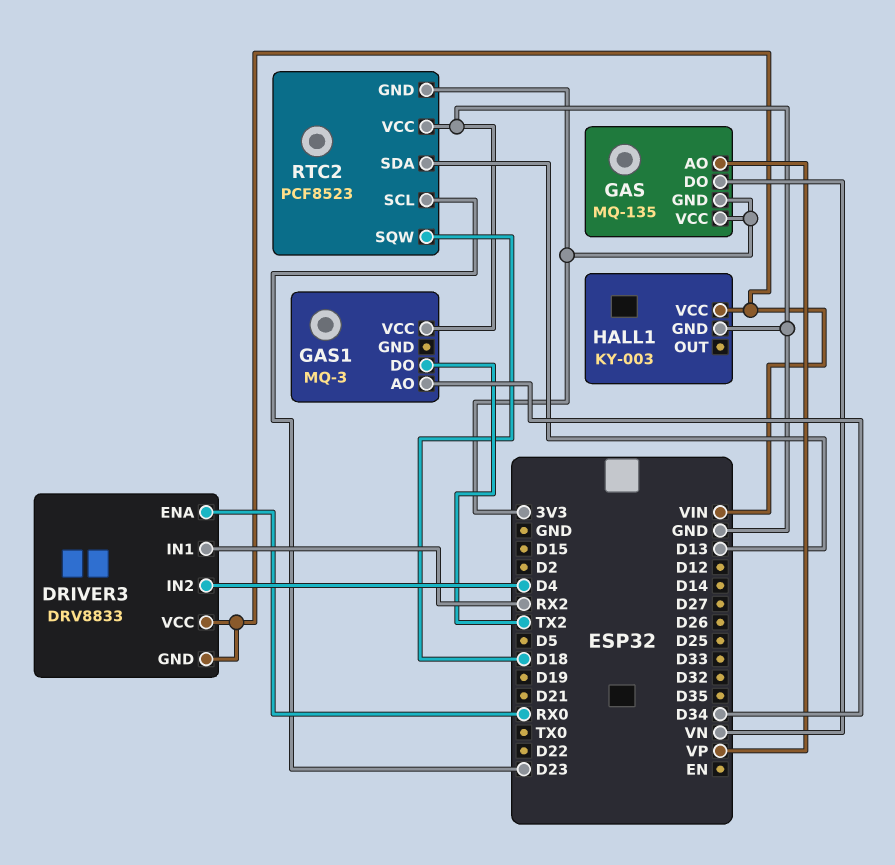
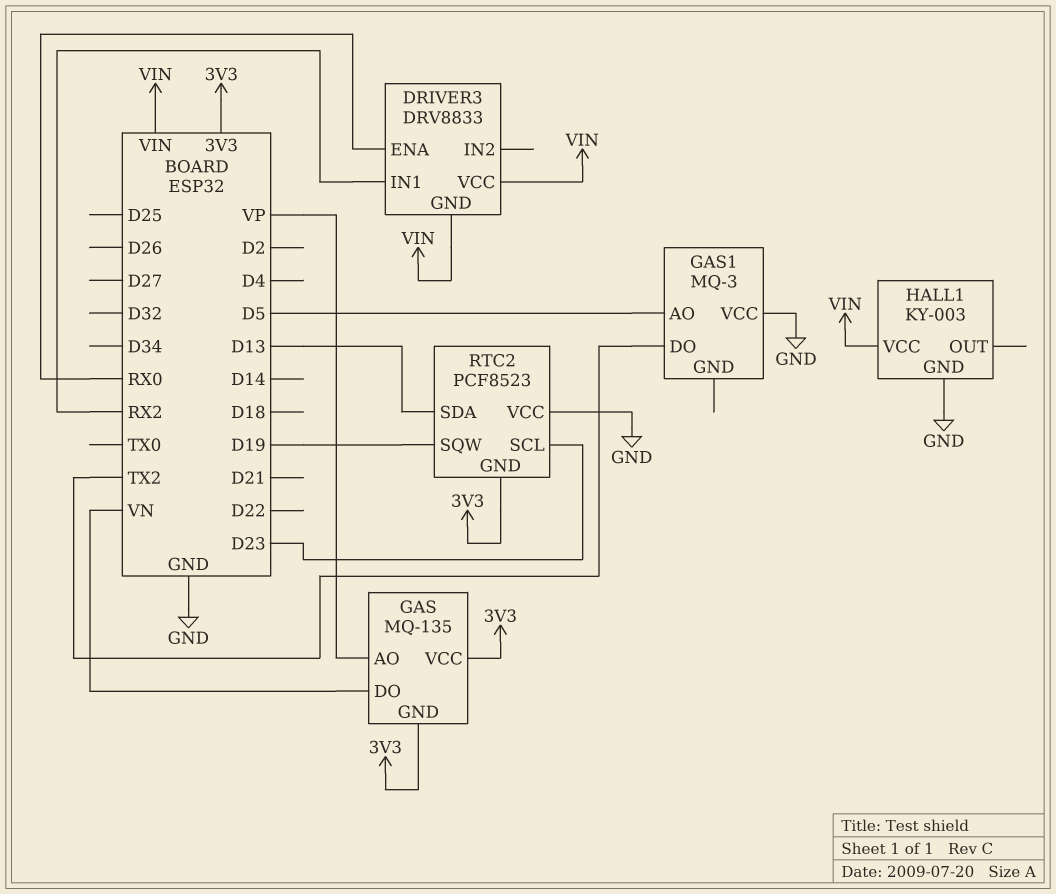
DRIVER3 pin IN2: D4 -> none
GAS1 pin AO: D34 -> D5
RTC2 pin SQW: D18 -> D19

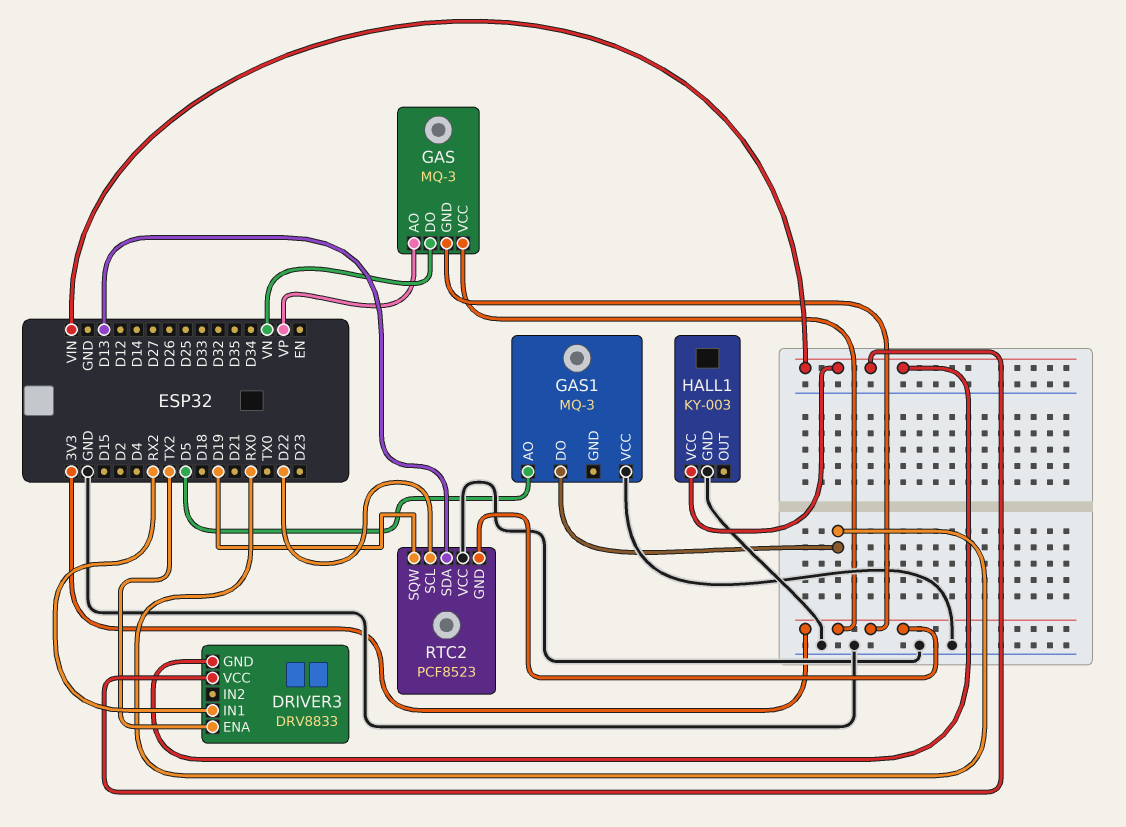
DRIVER3 pin ENA: RX0 -> TX2
GAS: MQ-135 -> MQ-3
GAS1 pin DO: TX2 -> RX0
RTC2 pin SCL: D23 -> D22

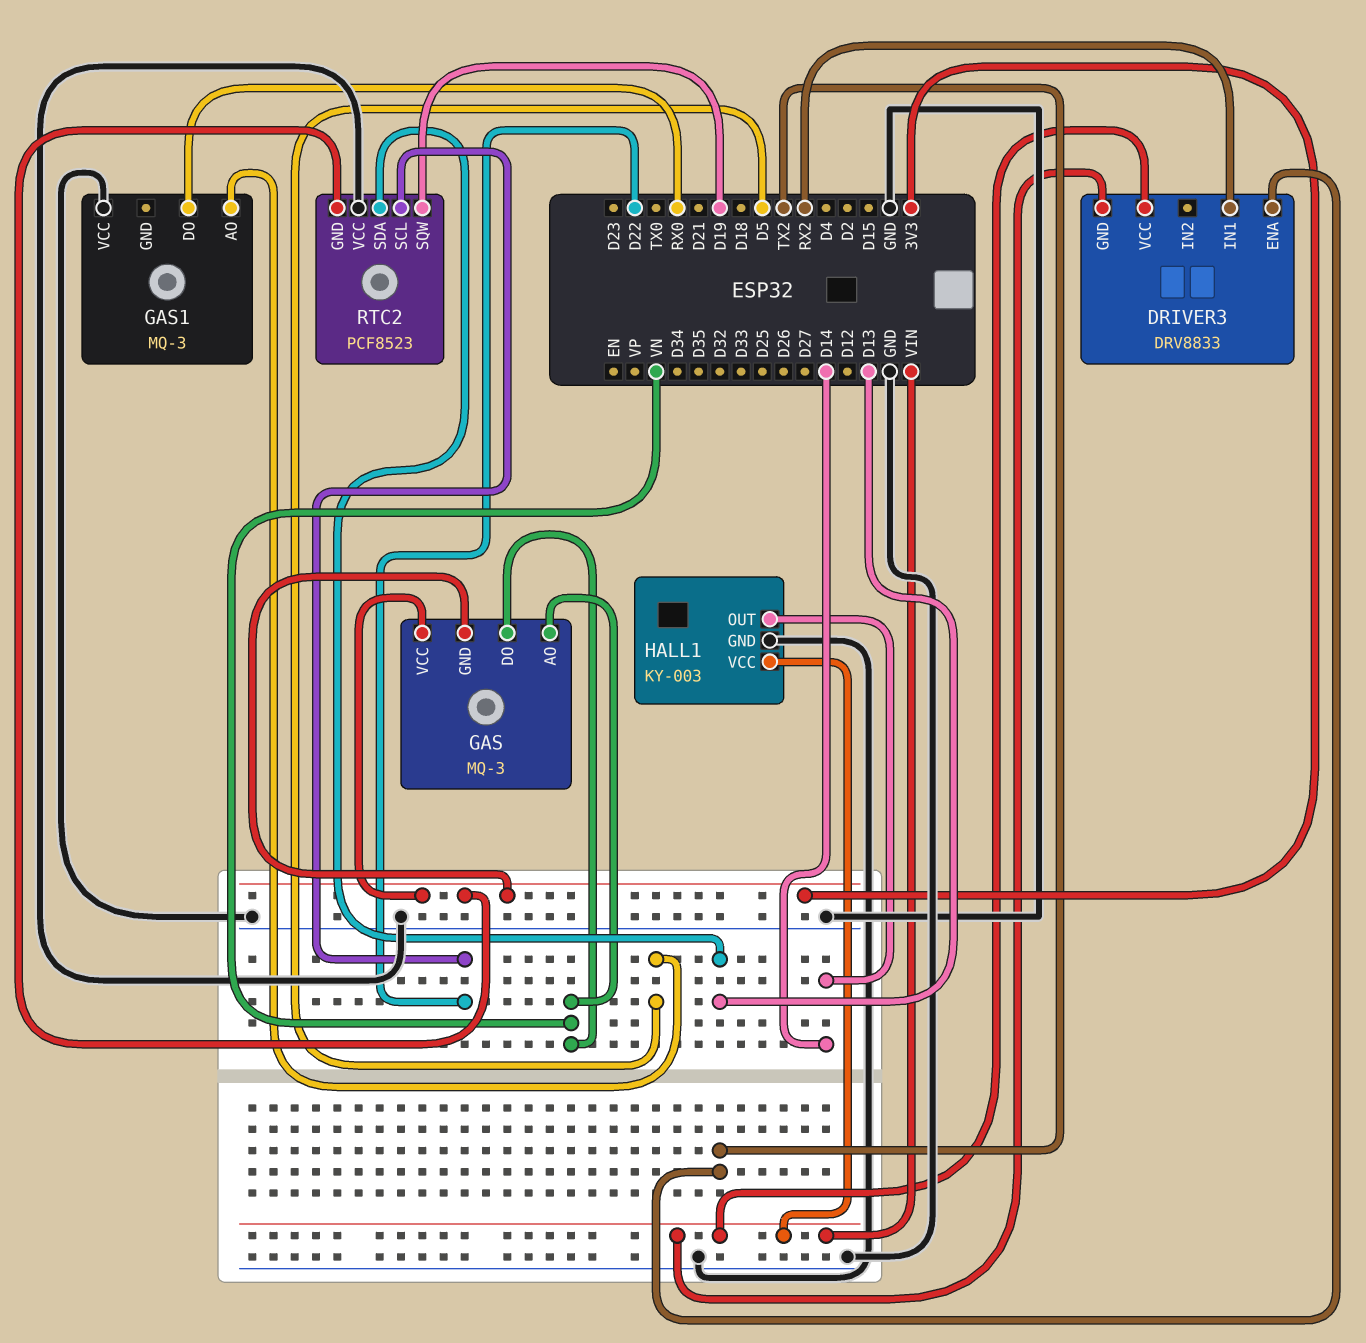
GAS pin AO: VP -> VN
HALL1 pin OUT: none -> D14

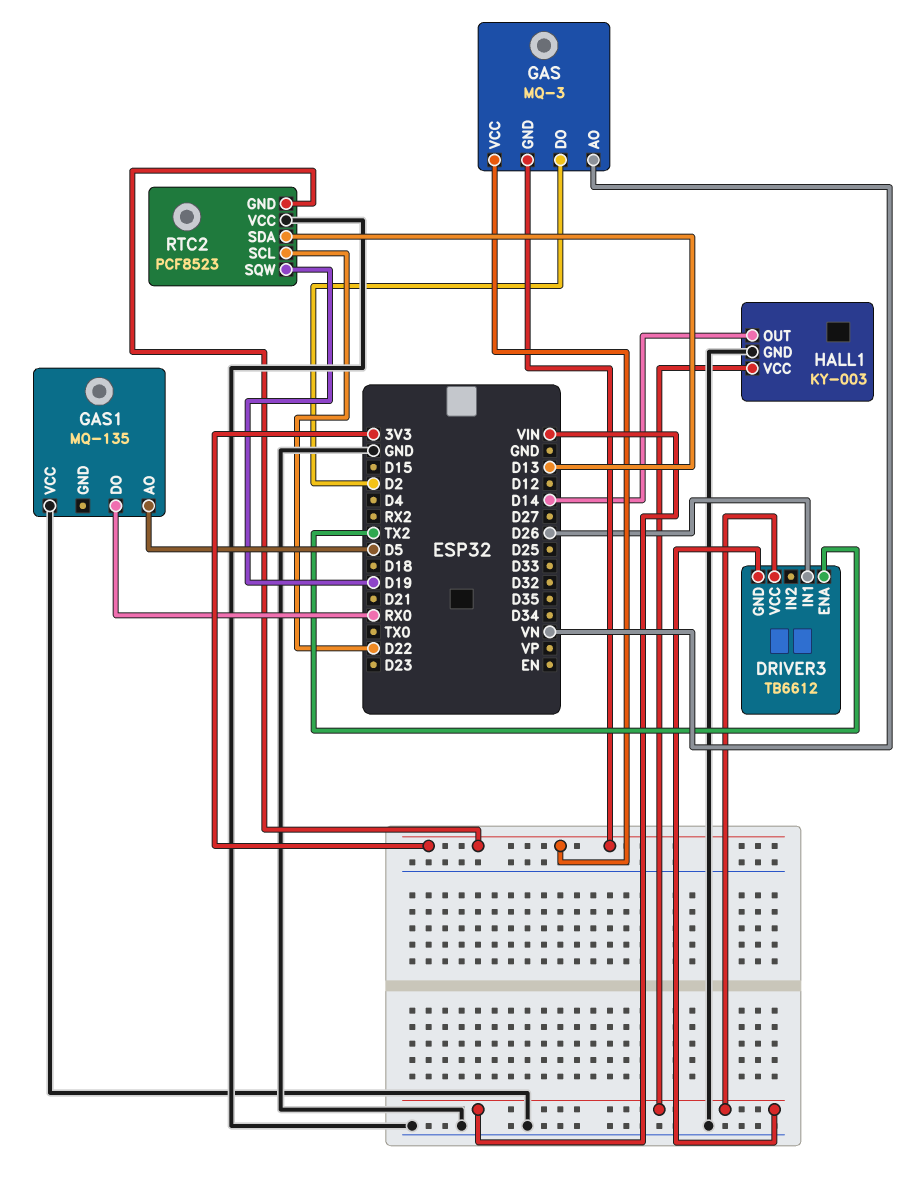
DRIVER3: DRV8833 -> TB6612
DRIVER3 pin IN1: RX2 -> D26
GAS pin DO: VN -> D2
GAS1: MQ-3 -> MQ-135

